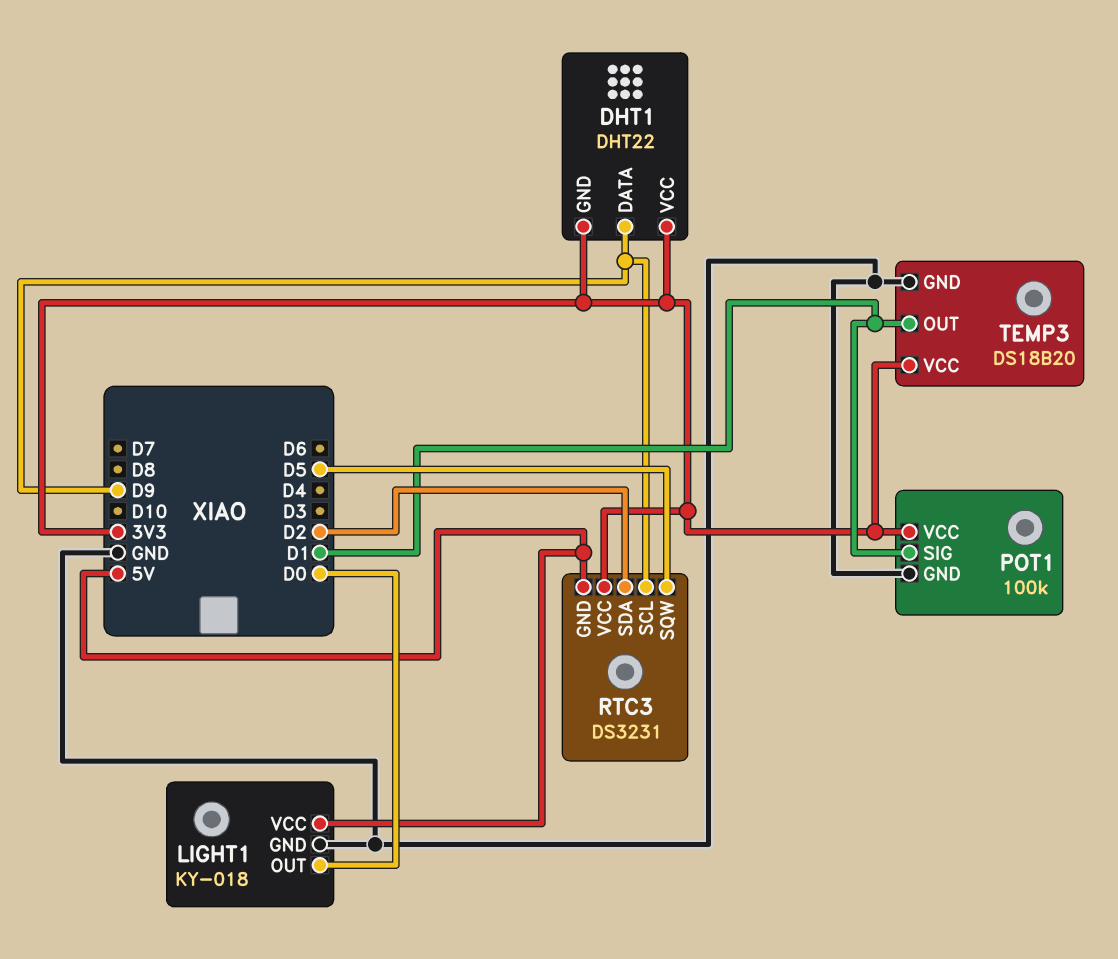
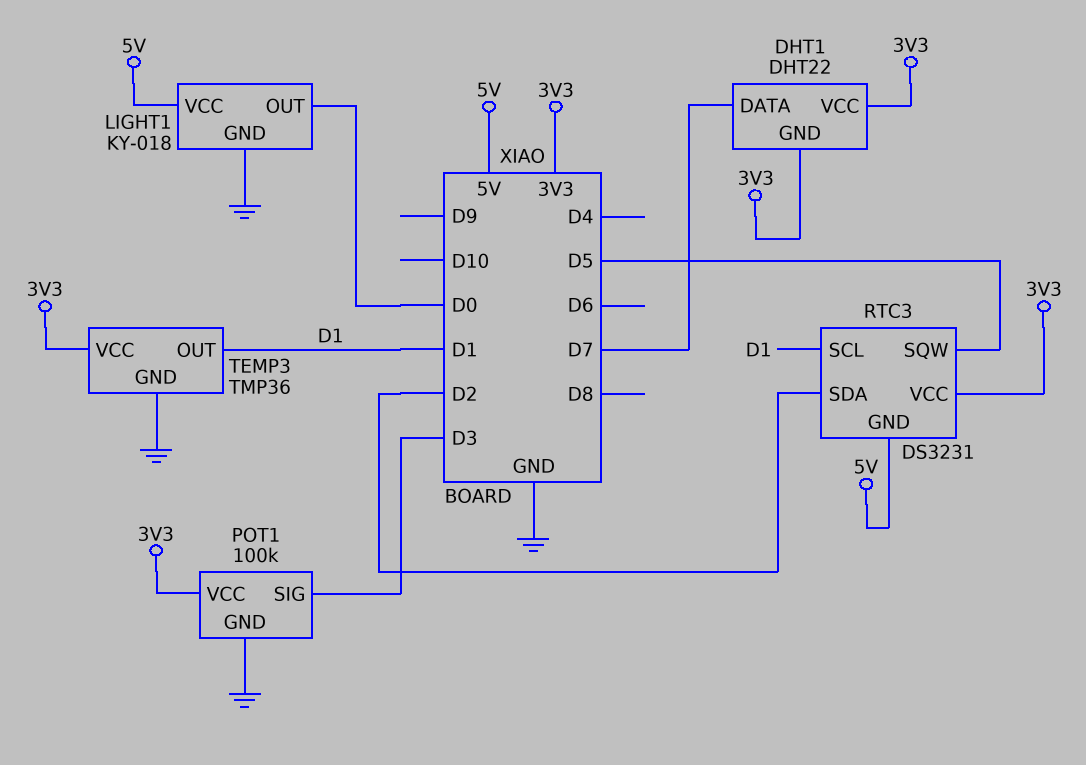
DHT1 pin DATA: D9 -> D7
POT1 pin SIG: D1 -> D3
RTC3 pin SCL: D9 -> D1
TEMP3: DS18B20 -> TMP36

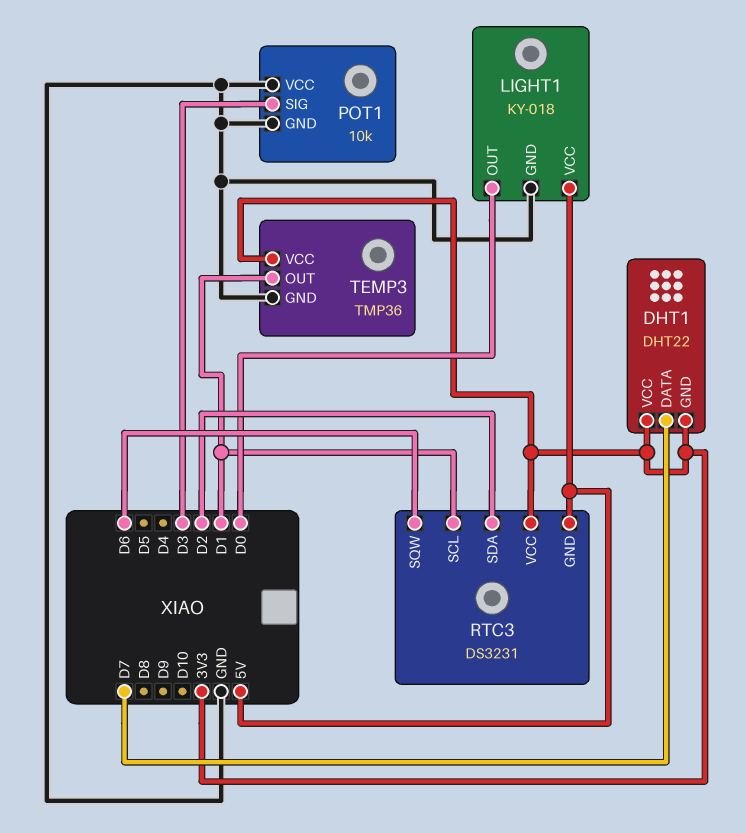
POT1: 100k -> 10k
POT1 pin VCC: 3V3 -> GND
RTC3 pin SQW: D5 -> D6

